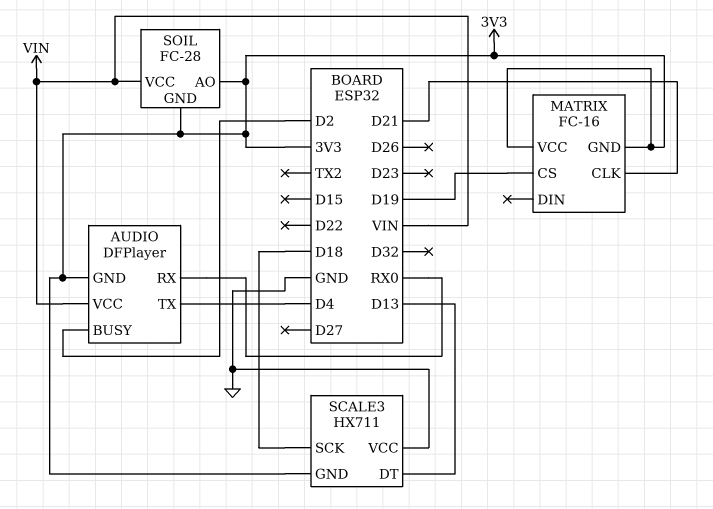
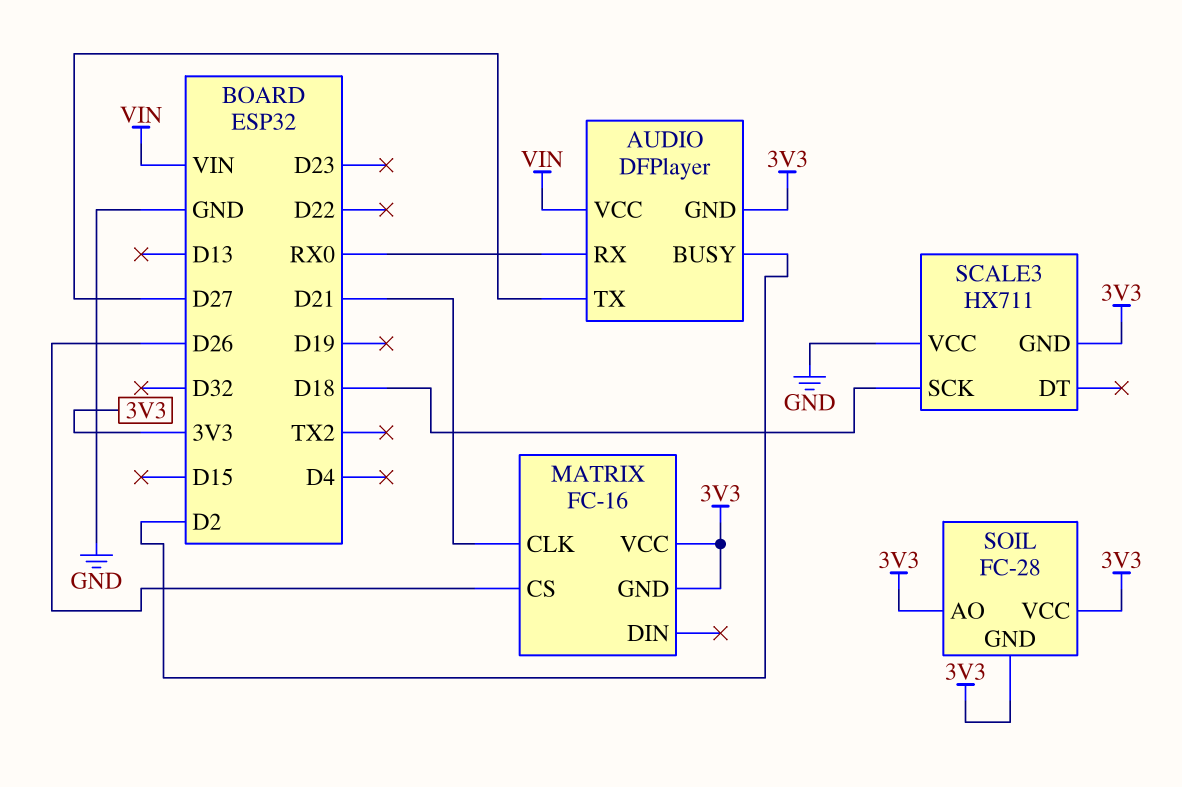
AUDIO pin TX: D4 -> D27
MATRIX pin CS: D19 -> D26
SCALE3 pin DT: D13 -> none
SOIL pin VCC: VIN -> 3V3

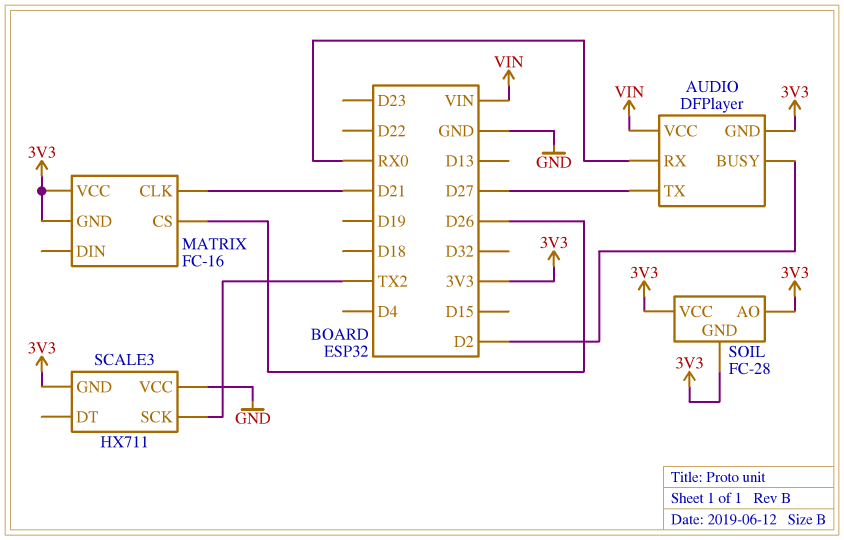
SCALE3 pin SCK: D18 -> TX2

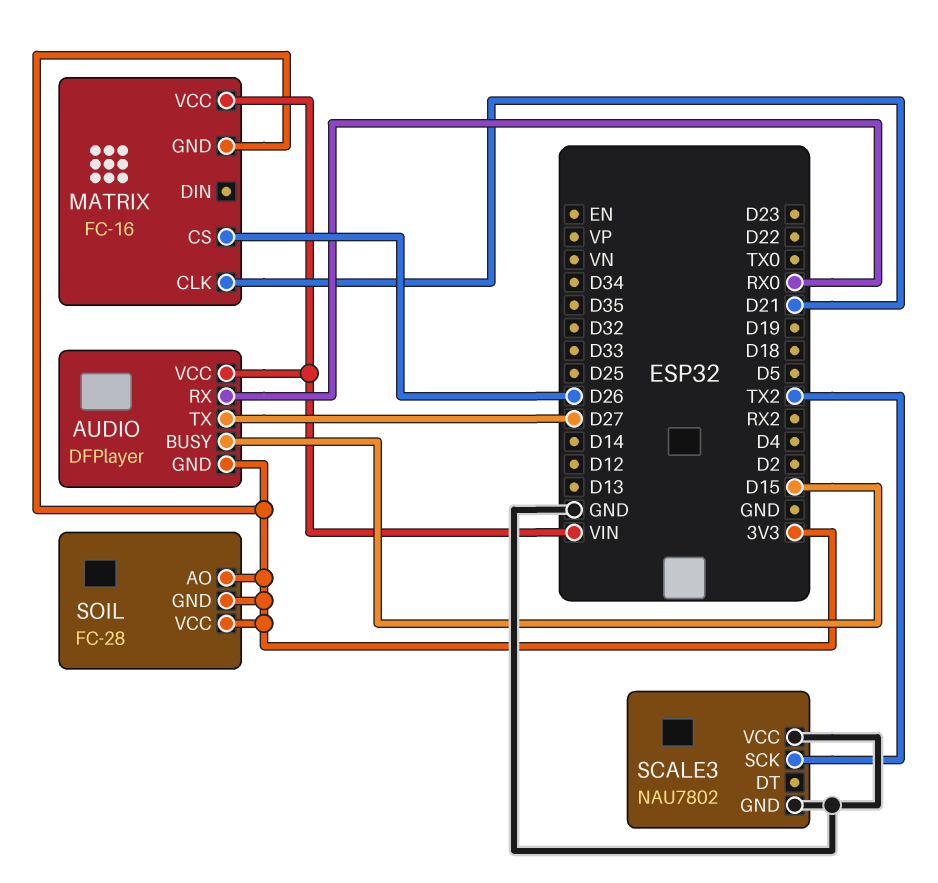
AUDIO pin BUSY: D2 -> D15
MATRIX pin VCC: 3V3 -> VIN
SCALE3: HX711 -> NAU7802
SCALE3 pin GND: 3V3 -> GND

